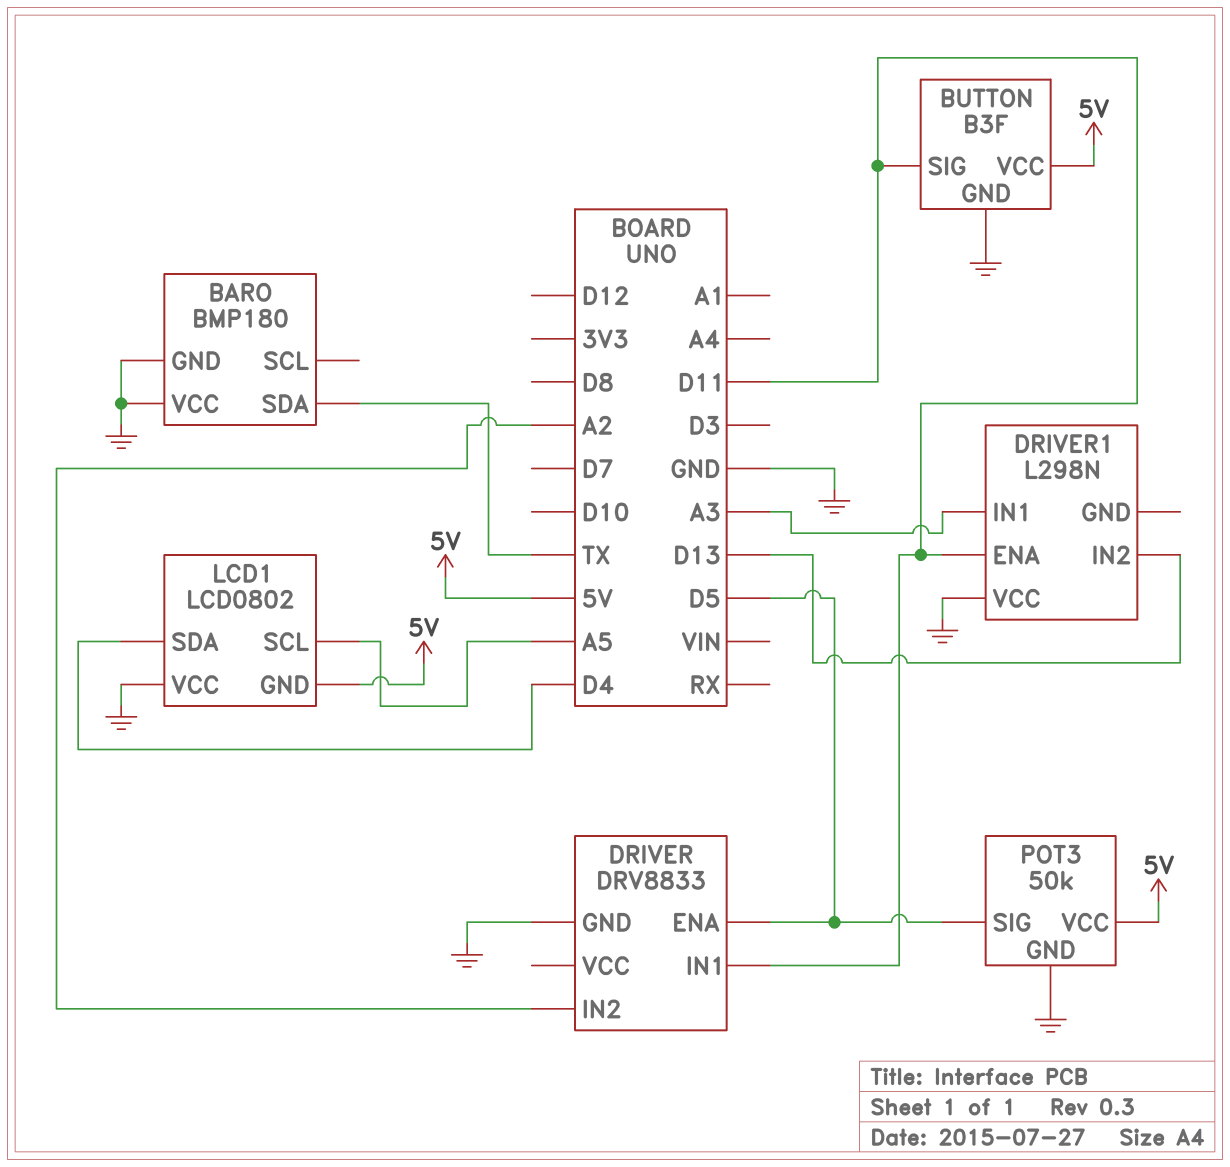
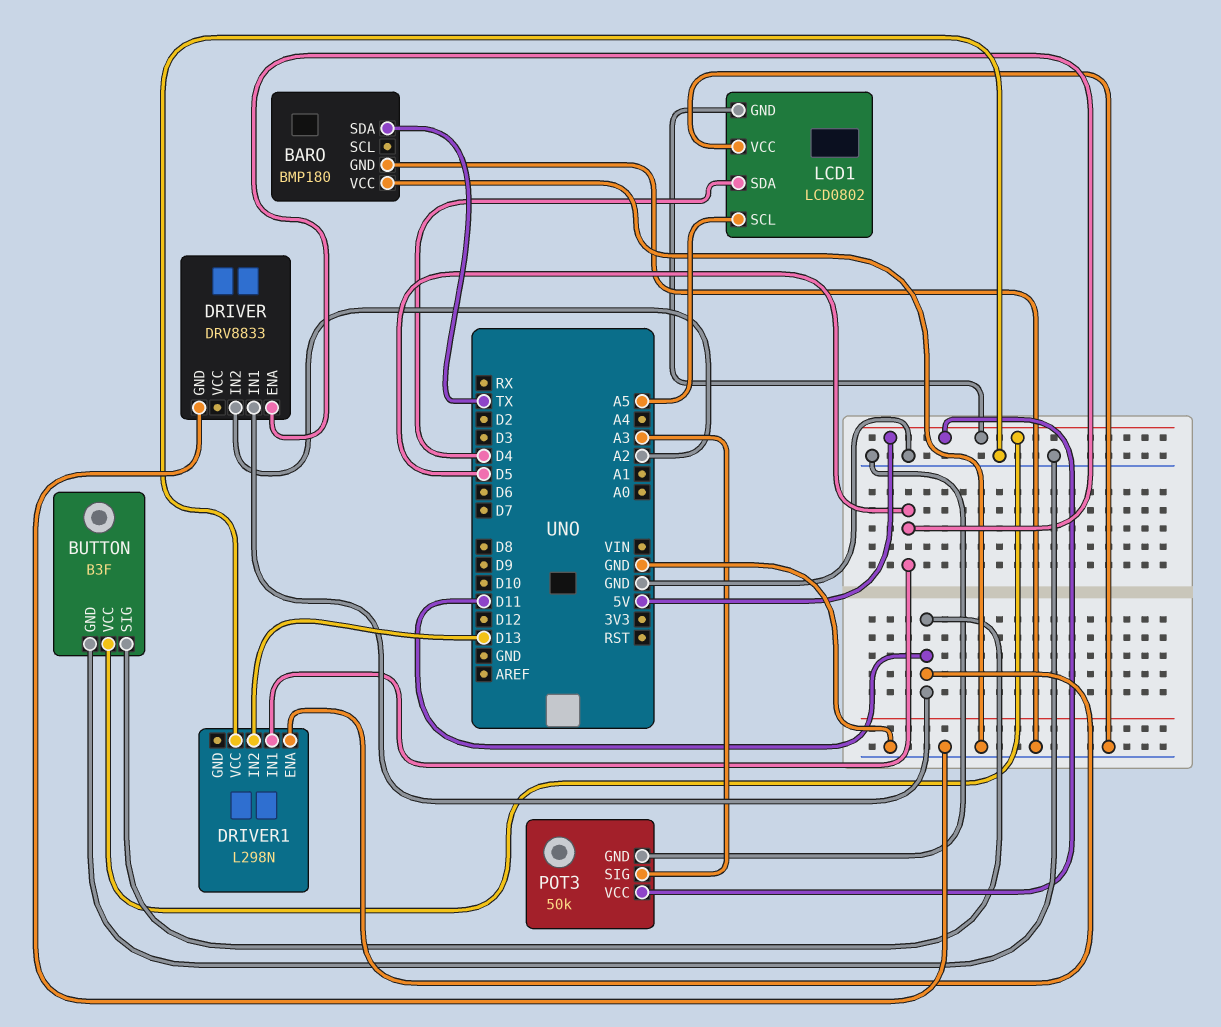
DRIVER1 pin IN1: A3 -> D5
POT3 pin SIG: D5 -> A3

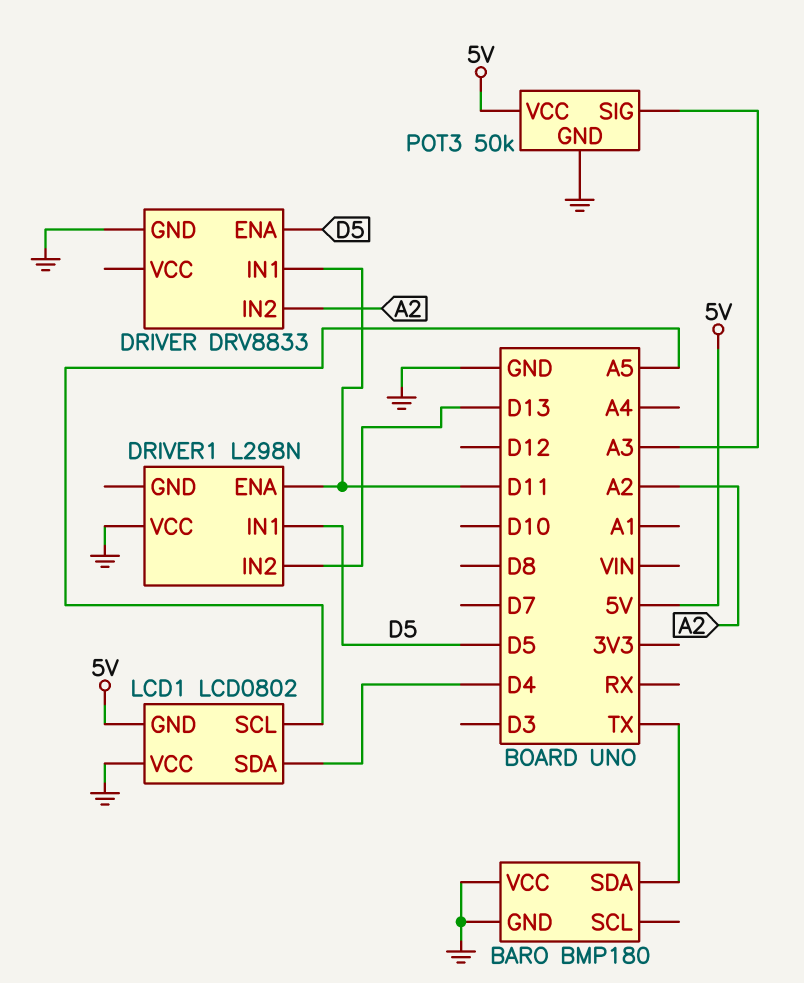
BUTTON: B3F -> none
BUTTON pin GND: GND -> none
BUTTON pin SIG: D11 -> none
BUTTON pin VCC: 5V -> none

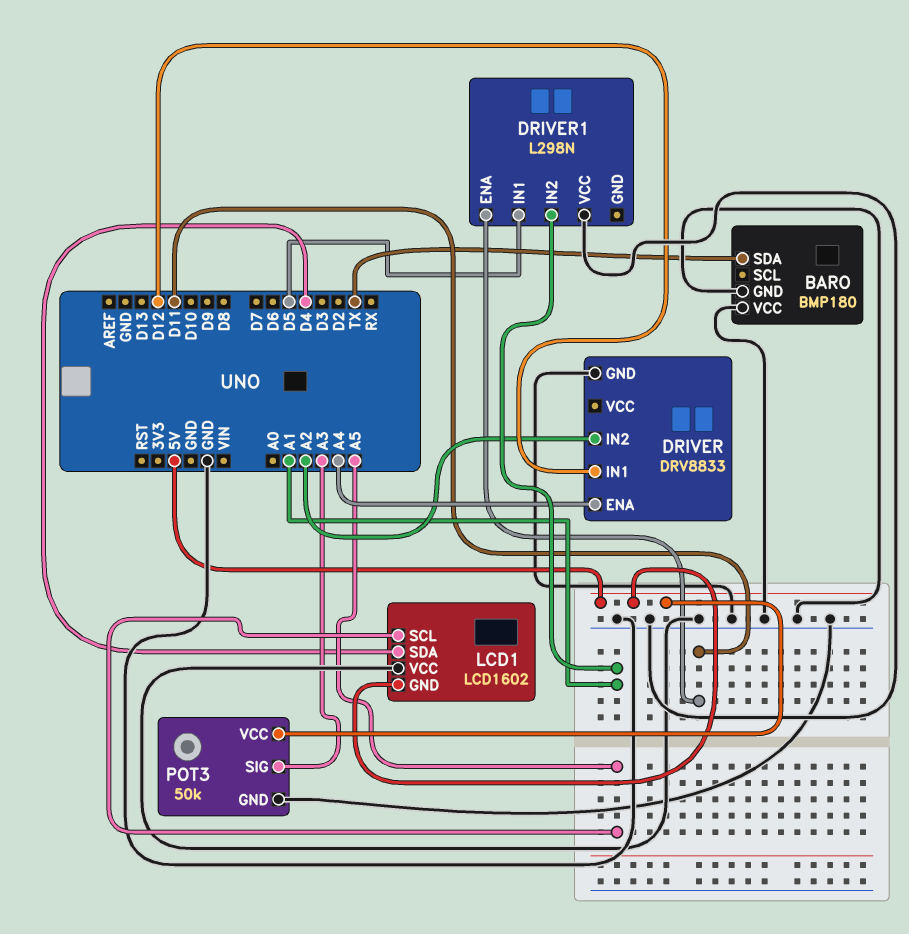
DRIVER pin ENA: D5 -> A4
DRIVER pin IN1: D11 -> D12
DRIVER1 pin IN2: D13 -> A1
LCD1: LCD0802 -> LCD1602

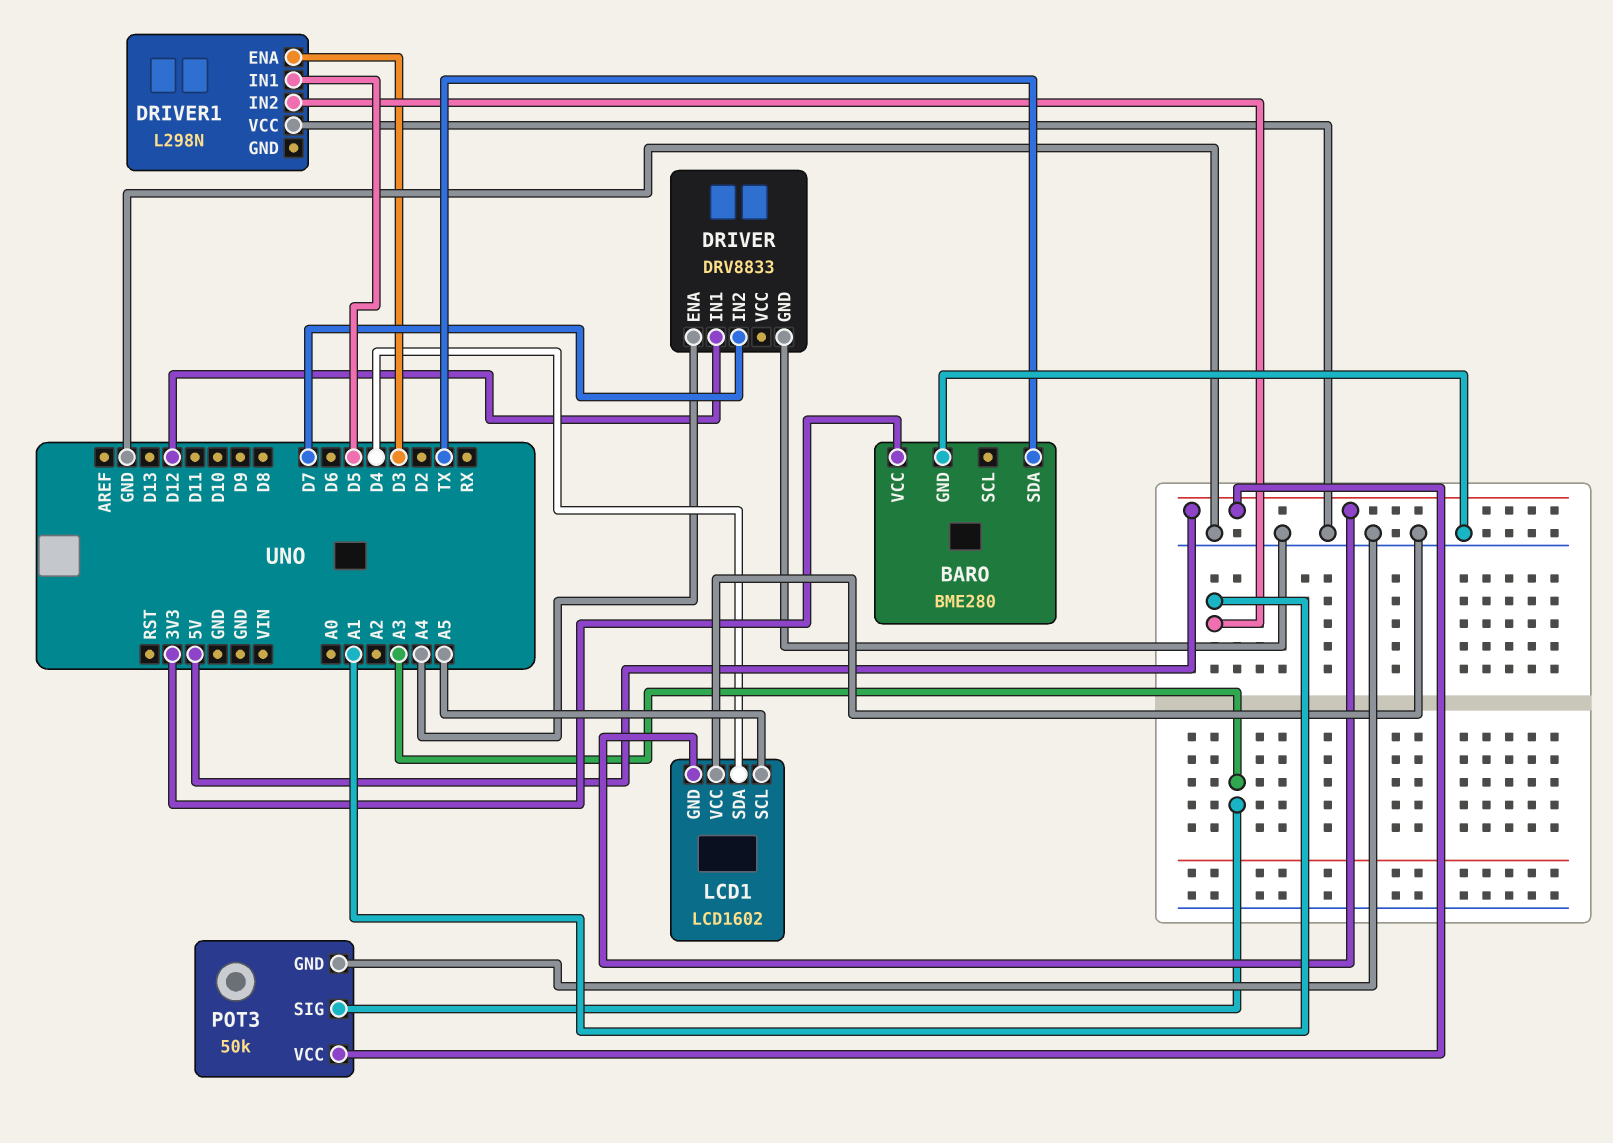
BARO: BMP180 -> BME280
BARO pin VCC: GND -> 3V3
DRIVER pin IN2: A2 -> D7
DRIVER1 pin ENA: D11 -> D3

